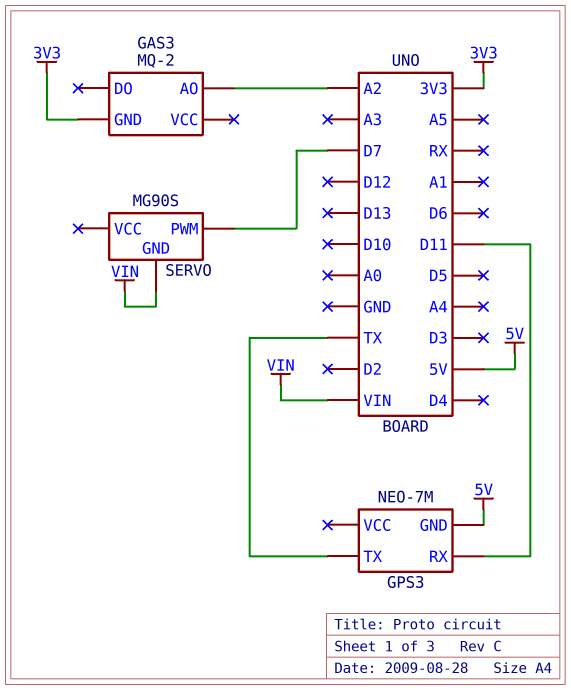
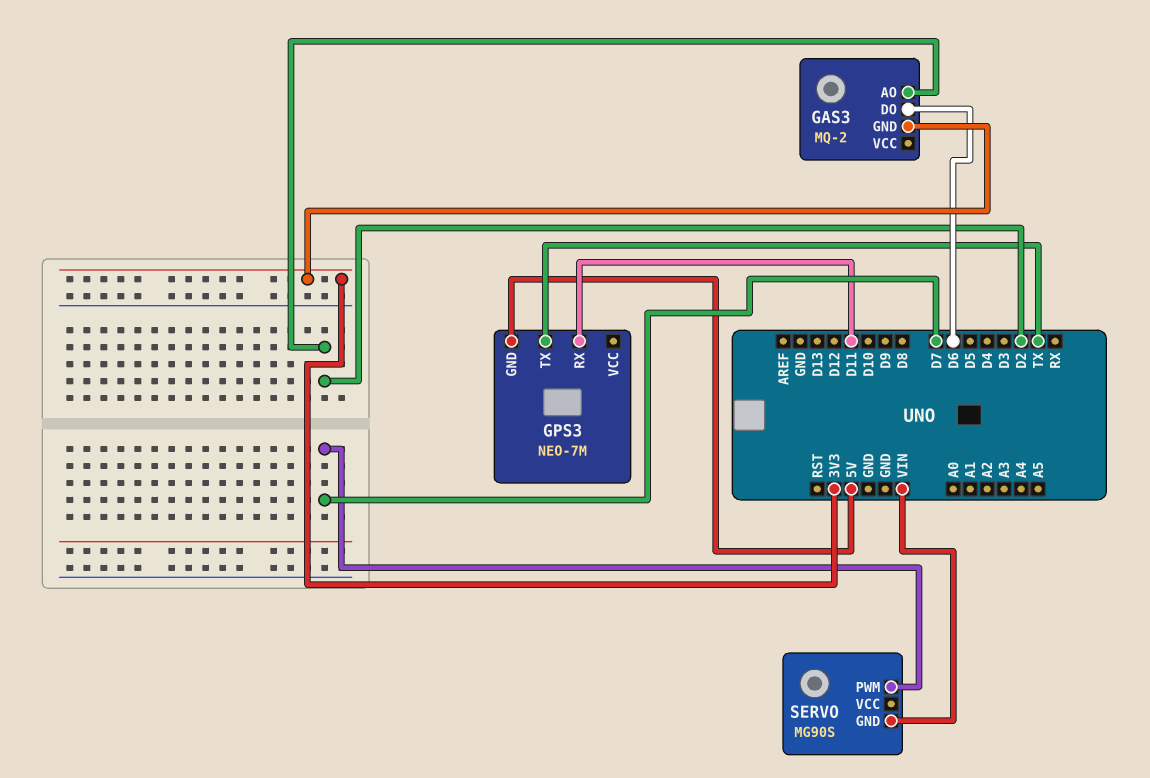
GAS3 pin AO: A2 -> D2
GAS3 pin DO: none -> D6

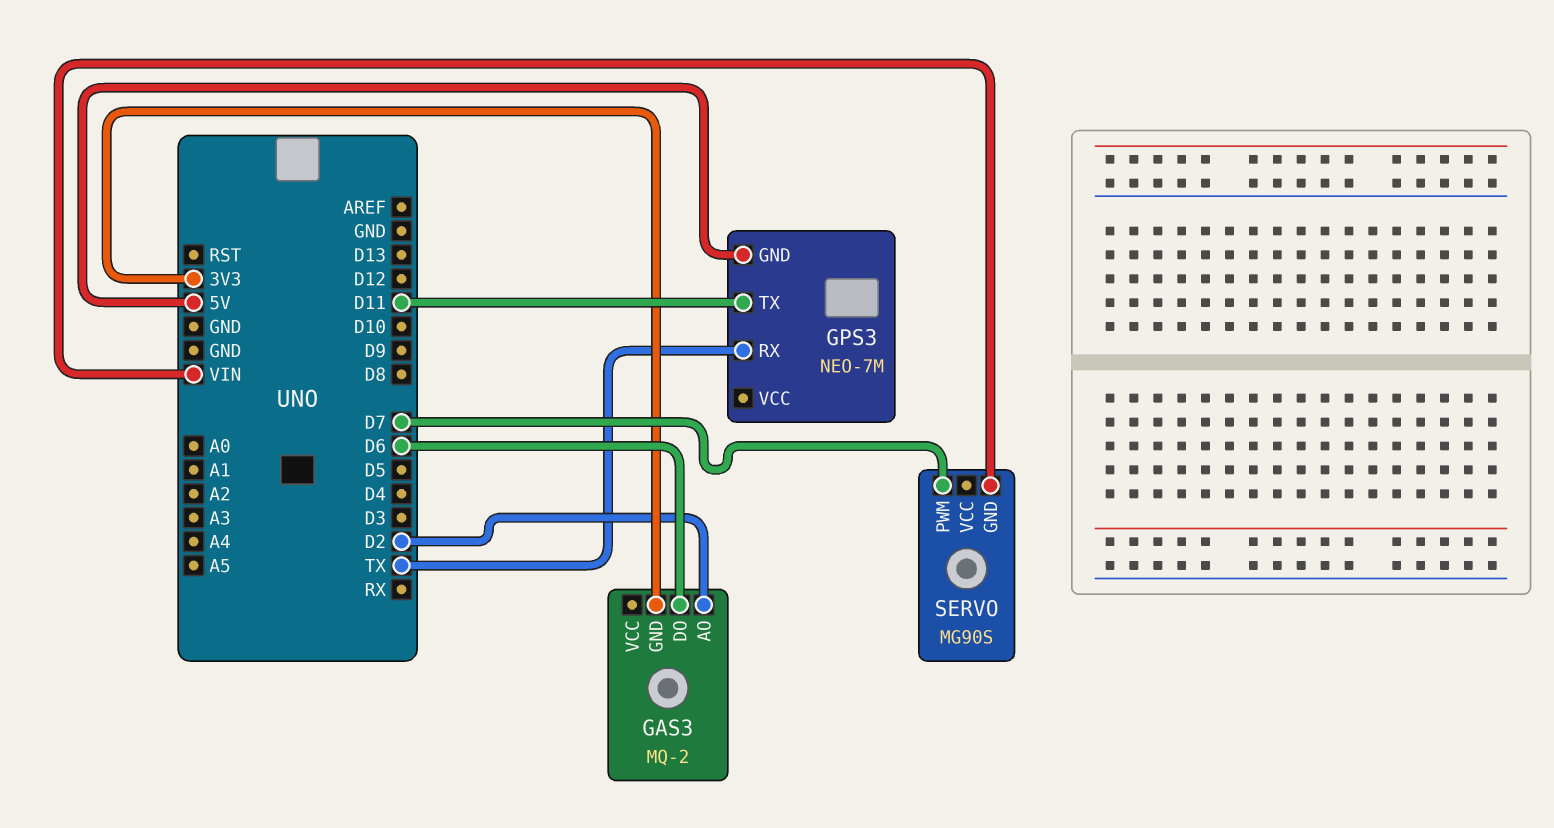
GPS3 pin RX: D11 -> TX
GPS3 pin TX: TX -> D11

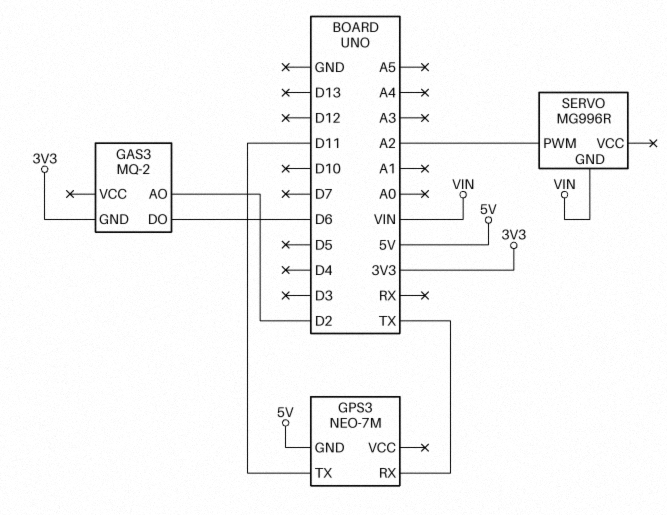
SERVO: MG90S -> MG996R
SERVO pin PWM: D7 -> A2

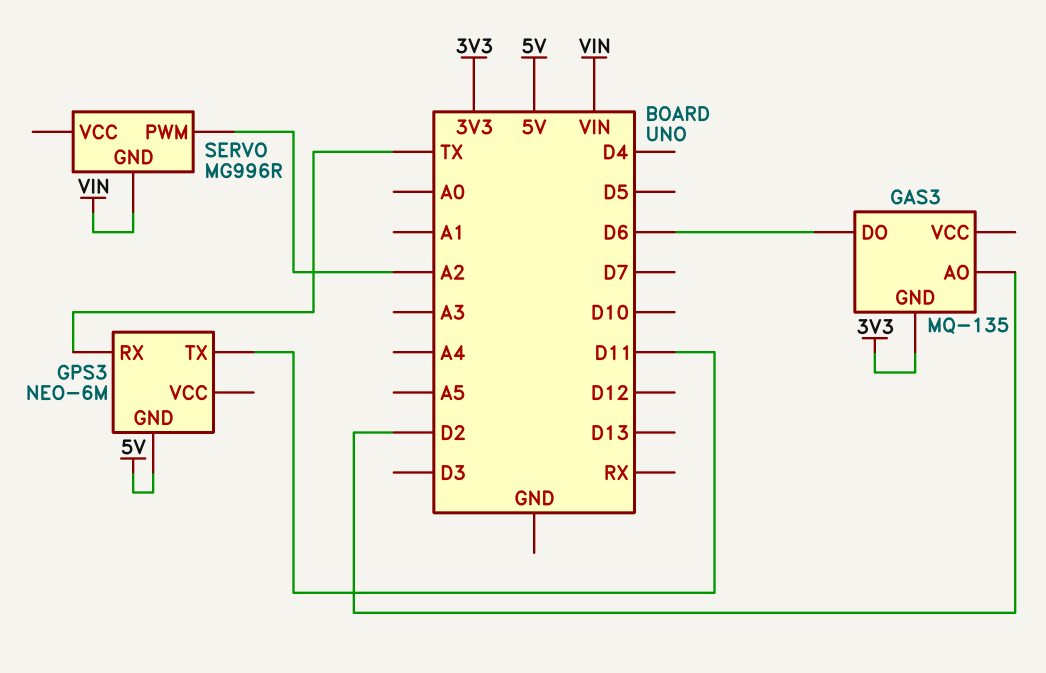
GAS3: MQ-2 -> MQ-135
GPS3: NEO-7M -> NEO-6M

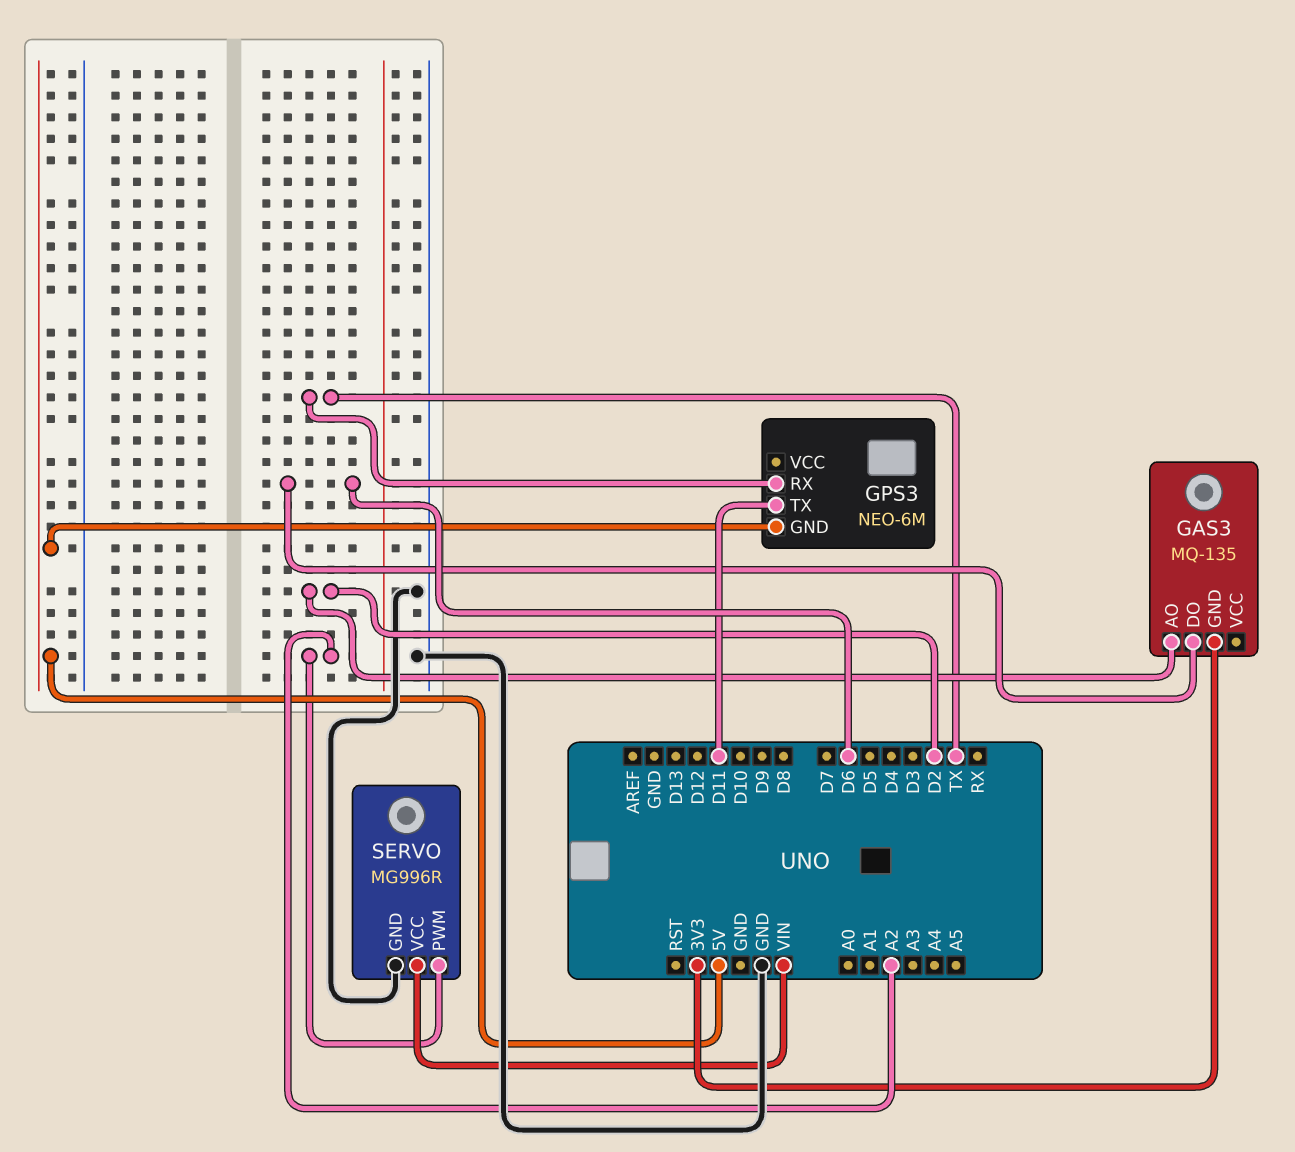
SERVO pin GND: VIN -> GND
SERVO pin VCC: none -> VIN

